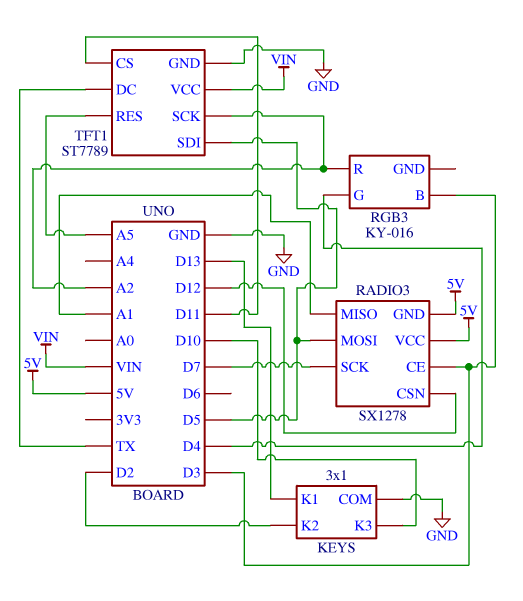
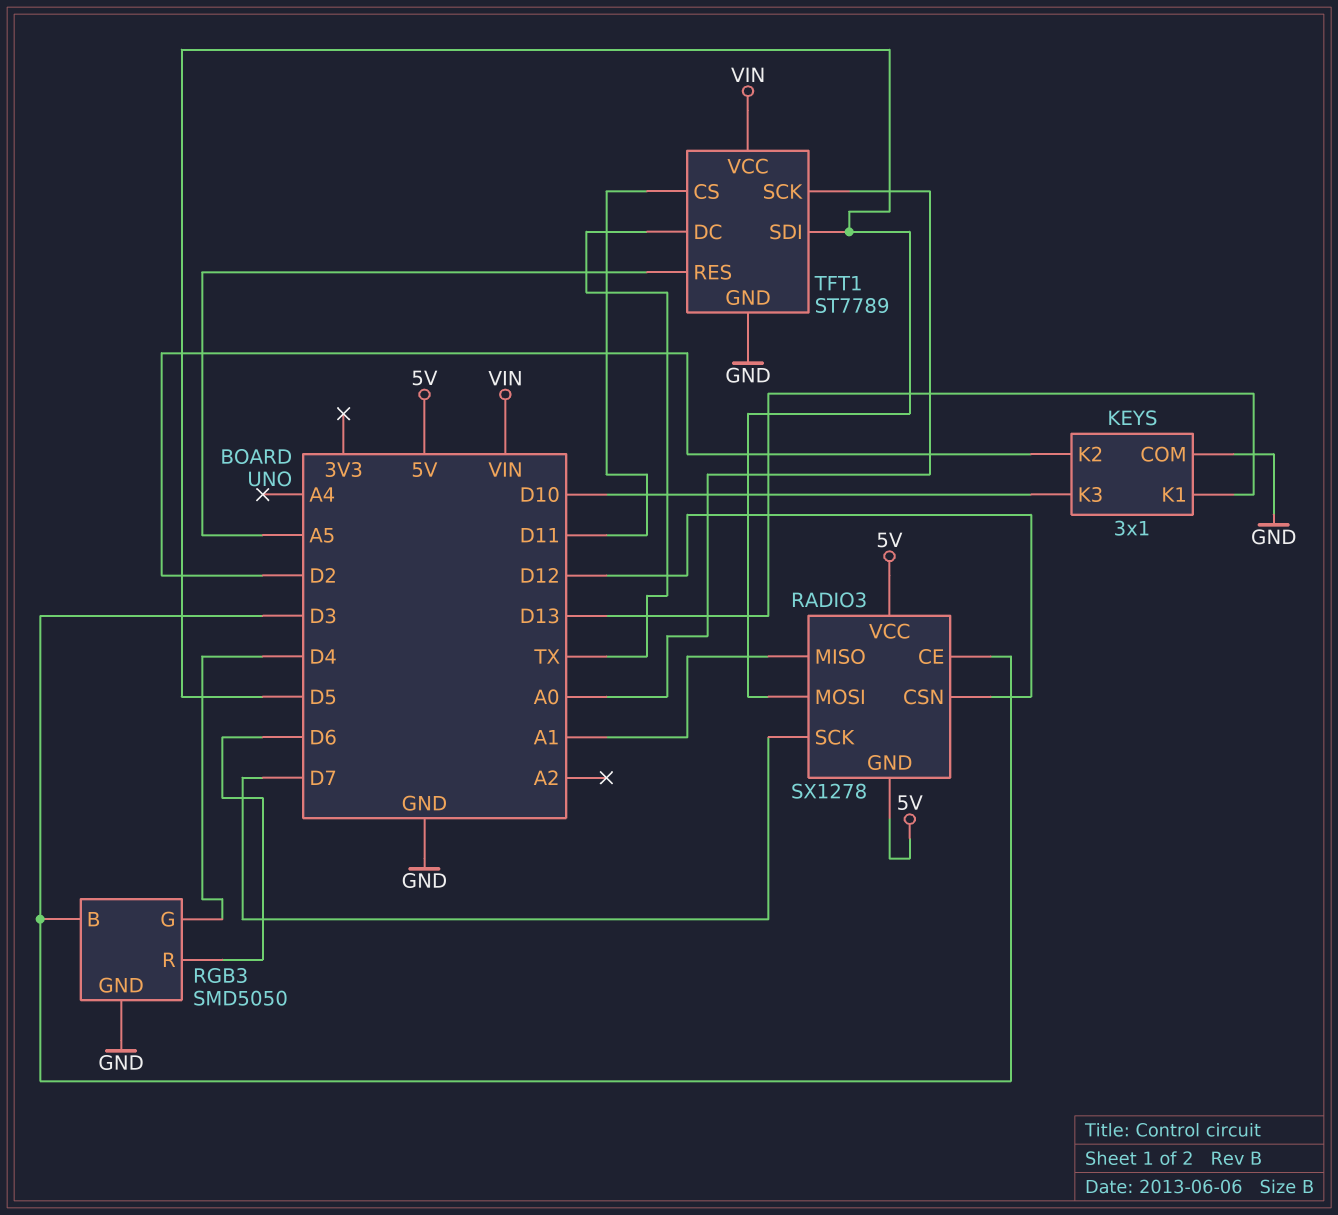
RGB3: KY-016 -> SMD5050
RGB3 pin GND: none -> GND
RGB3 pin R: A2 -> D6
TFT1 pin SCK: A2 -> A0

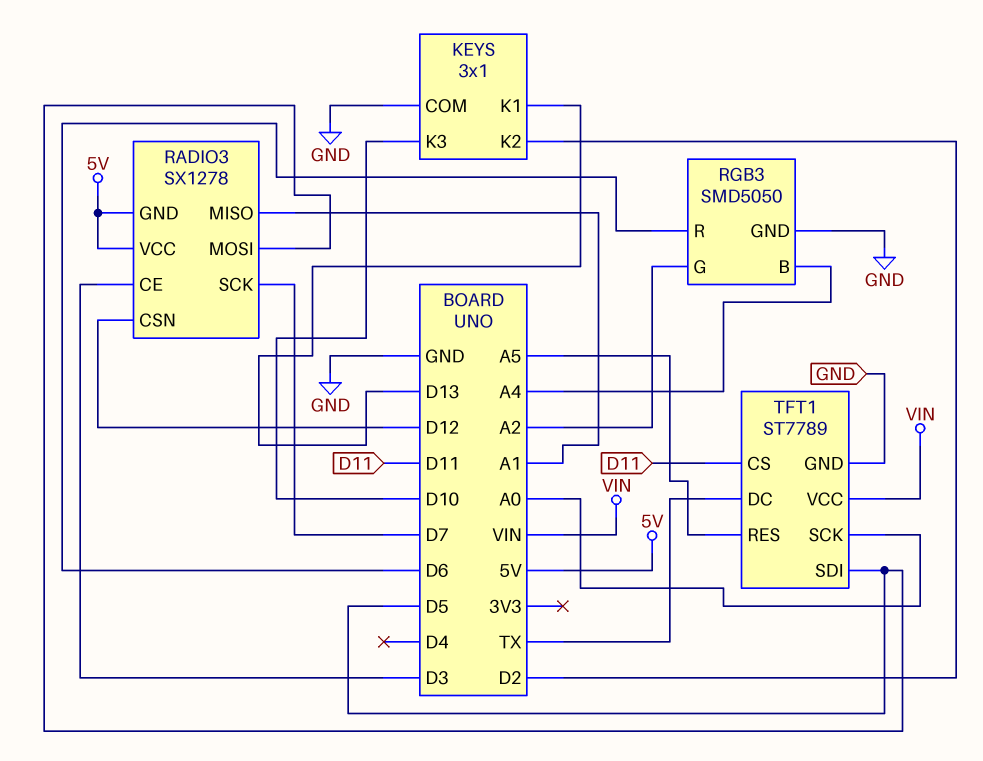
RGB3 pin B: D3 -> A4
RGB3 pin G: D4 -> A2

